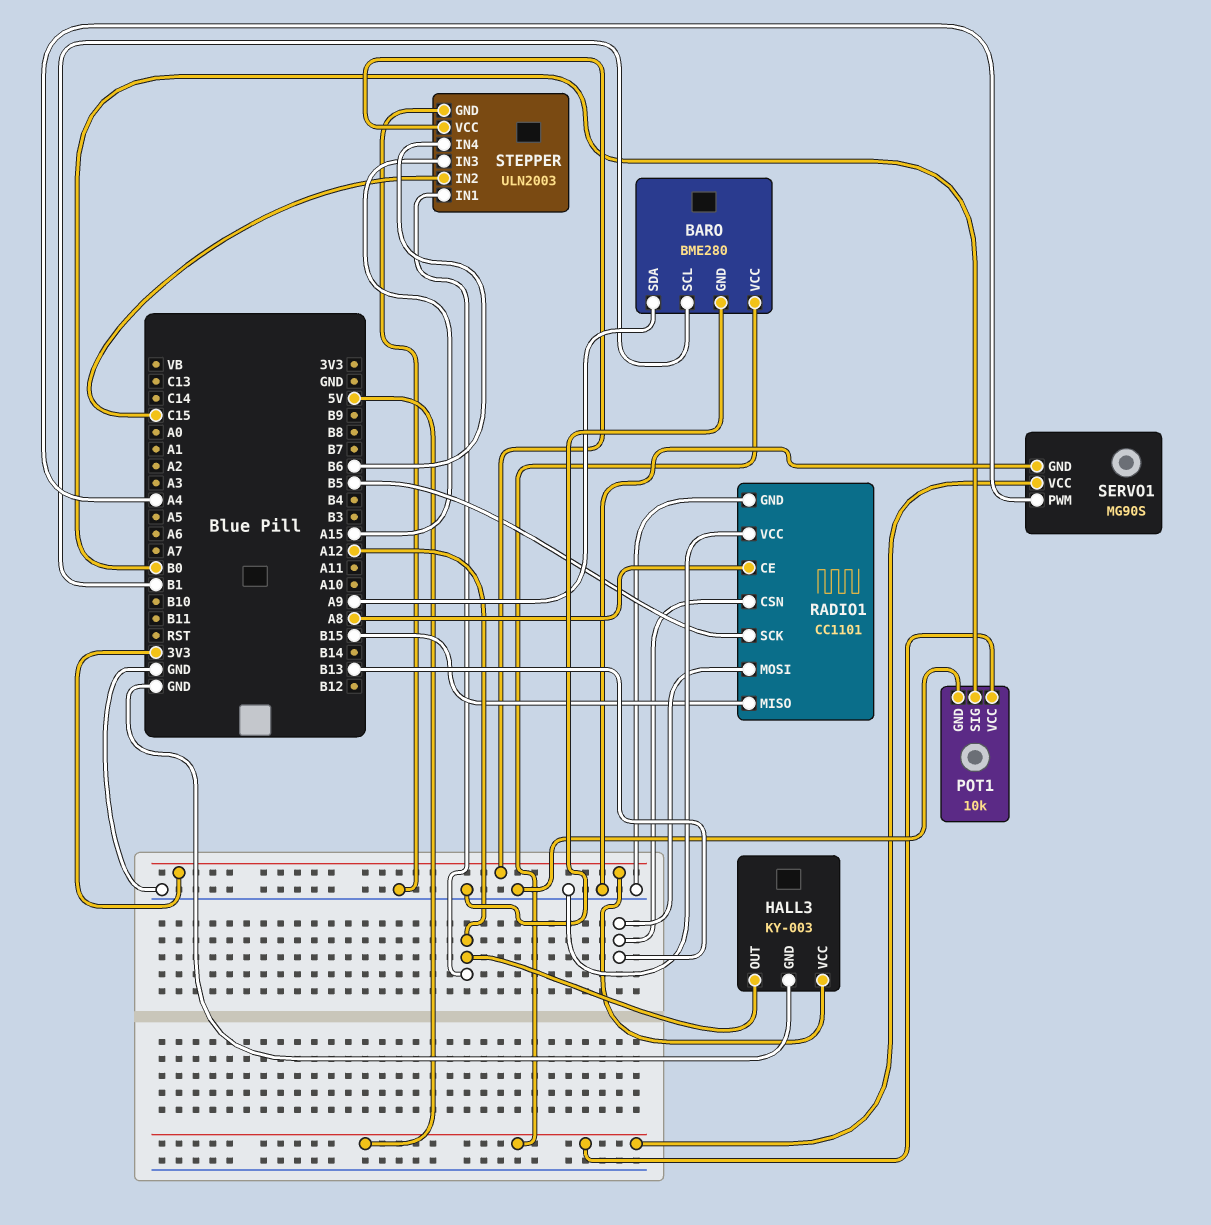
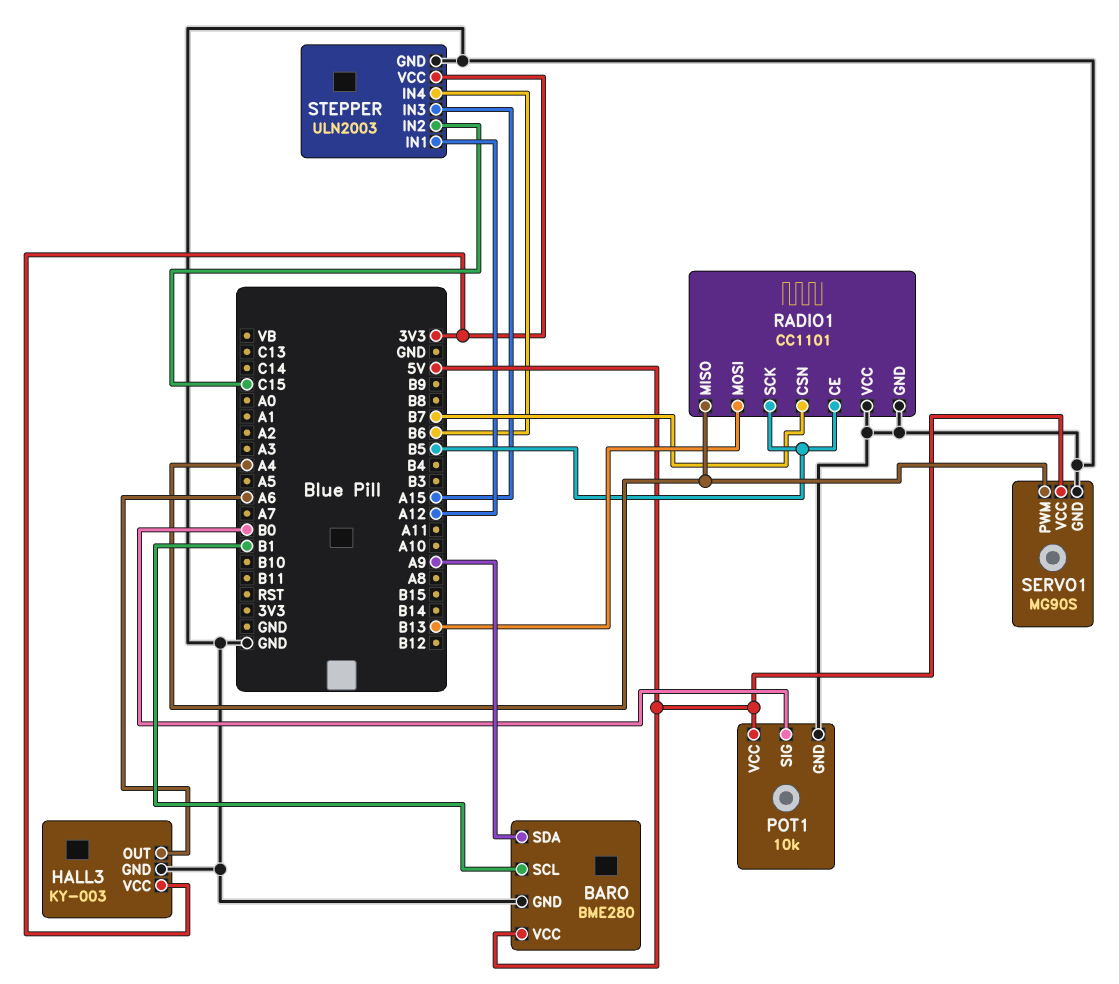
HALL3 pin OUT: A12 -> A6
RADIO1 pin CE: A8 -> B5
RADIO1 pin CSN: B13 -> B7
RADIO1 pin MISO: B15 -> A4

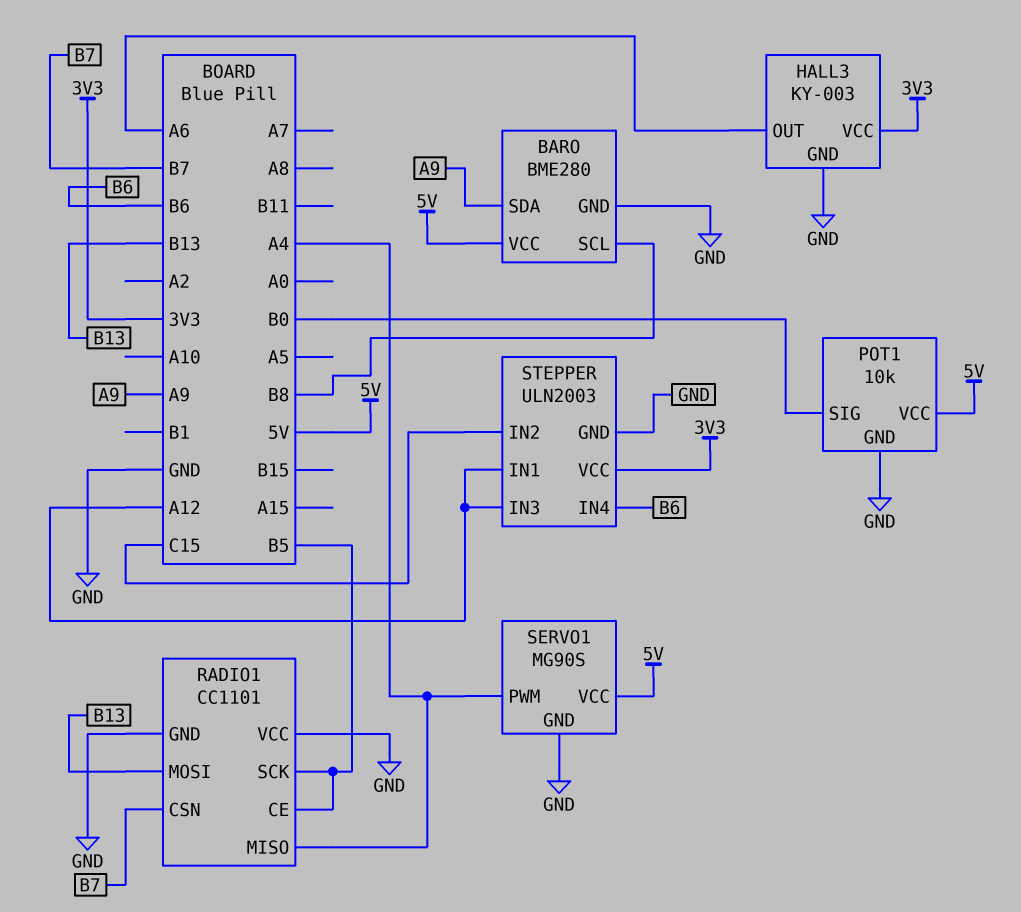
BARO pin SCL: B1 -> B8
STEPPER pin IN3: A15 -> A12

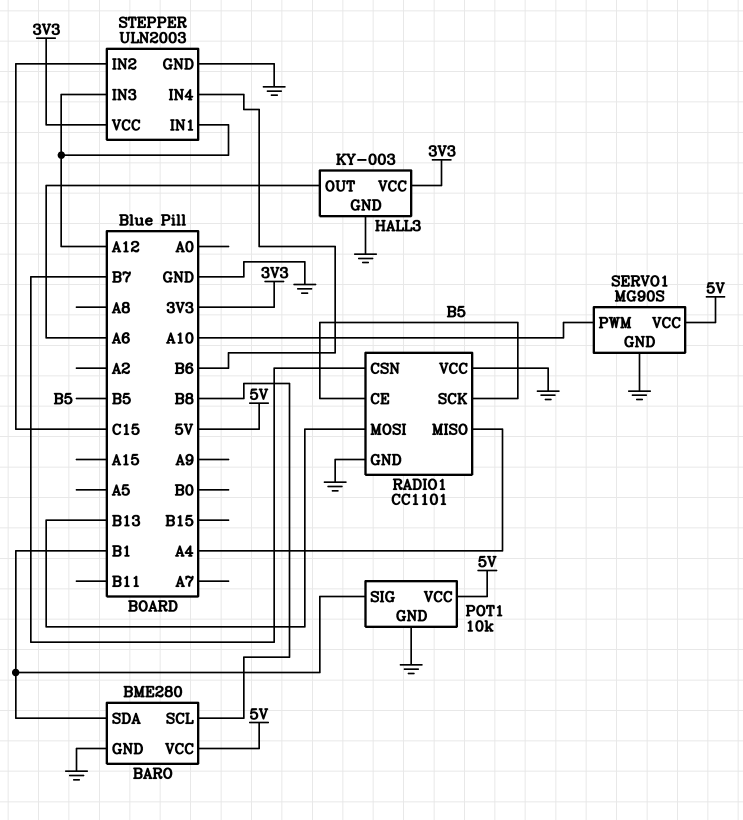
BARO pin SDA: A9 -> B1
POT1 pin SIG: B0 -> B1
SERVO1 pin PWM: A4 -> A10

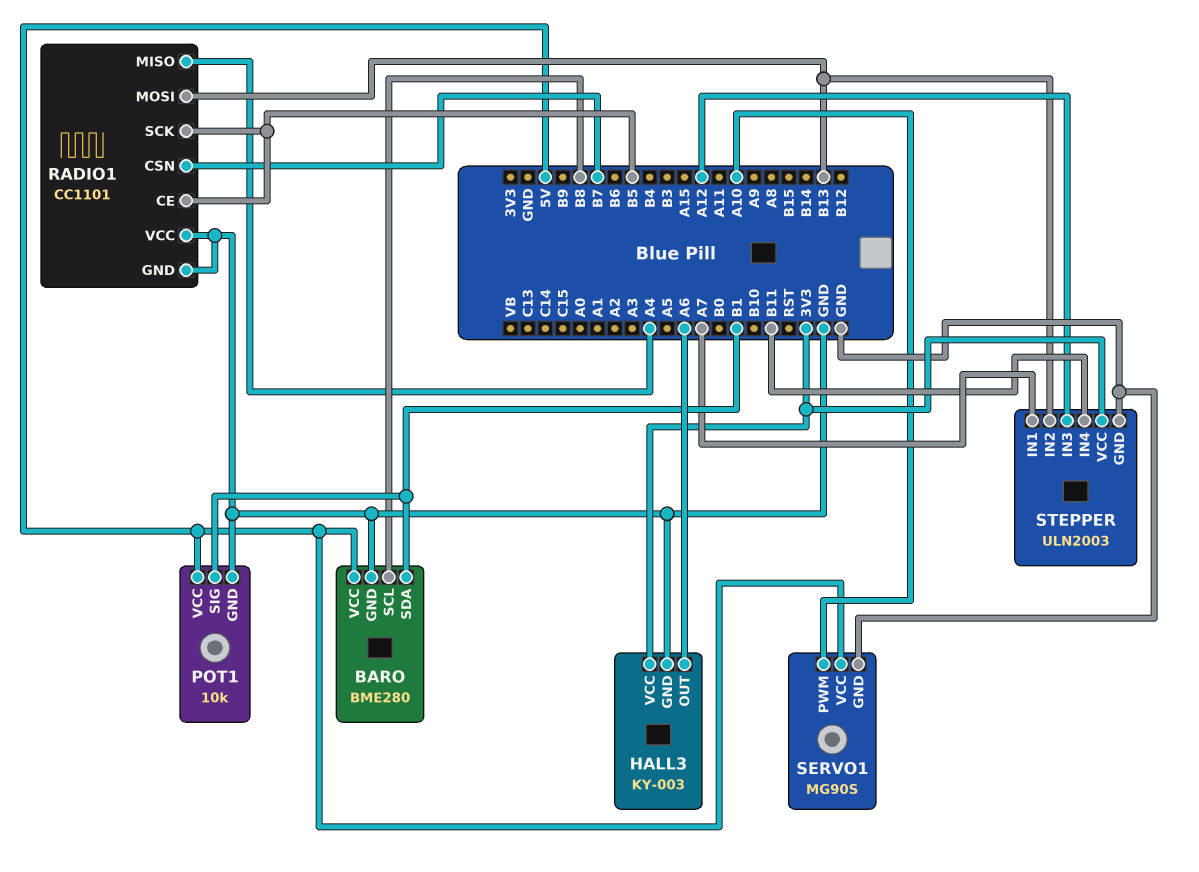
STEPPER pin IN1: A12 -> A7
STEPPER pin IN2: C15 -> B13
STEPPER pin IN4: B6 -> B11

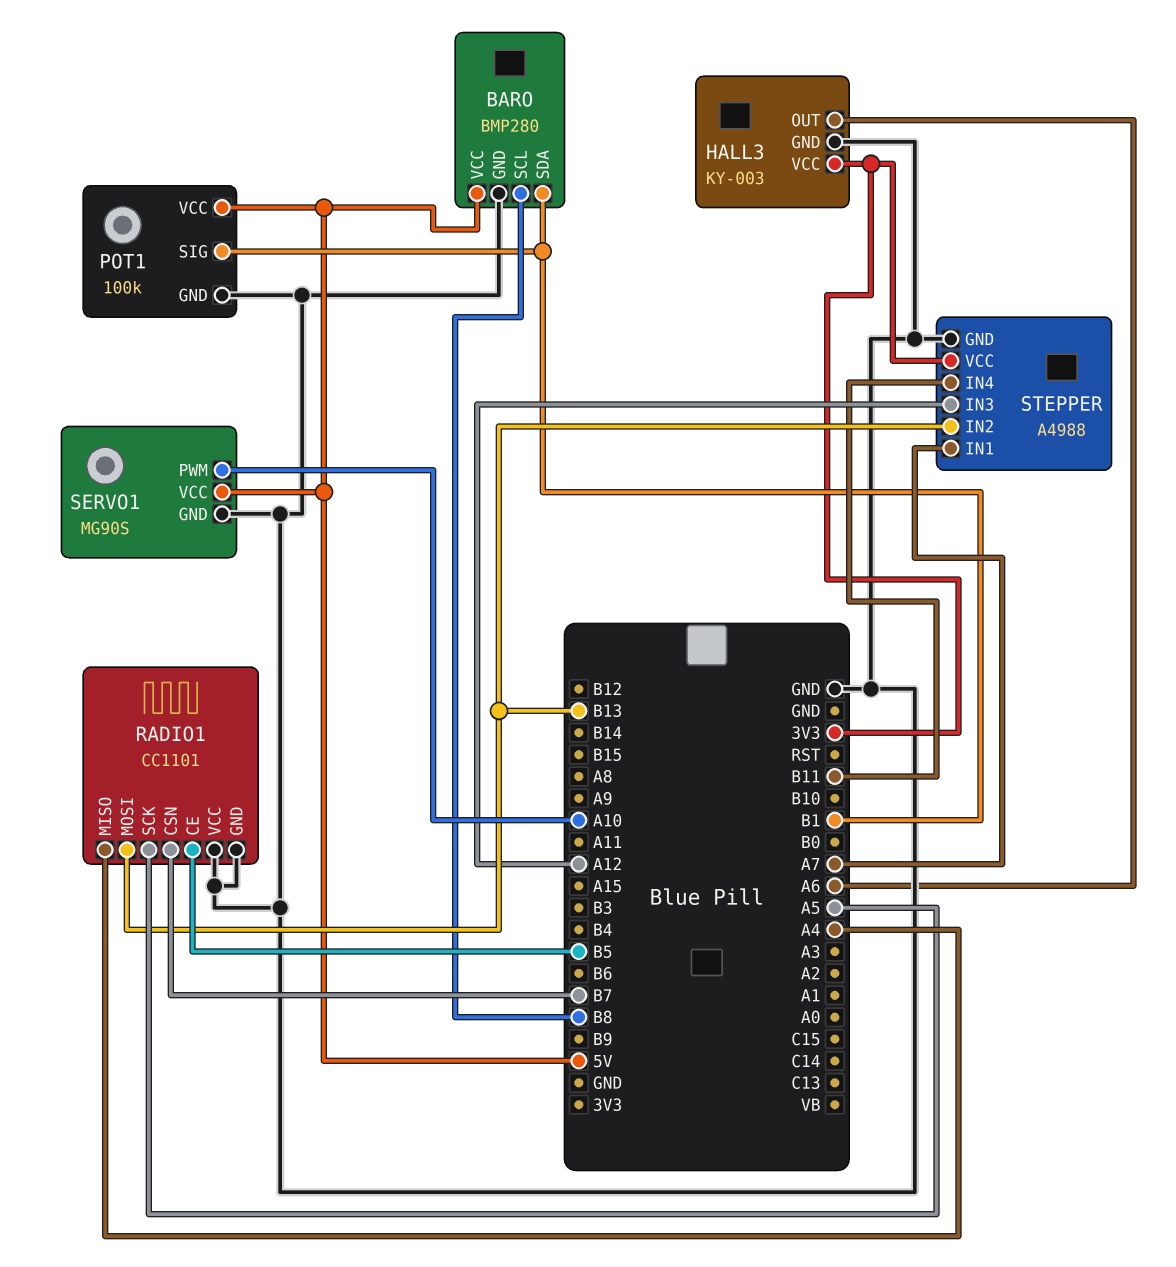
BARO: BME280 -> BMP280
POT1: 10k -> 100k
RADIO1 pin SCK: B5 -> A5
STEPPER: ULN2003 -> A4988

